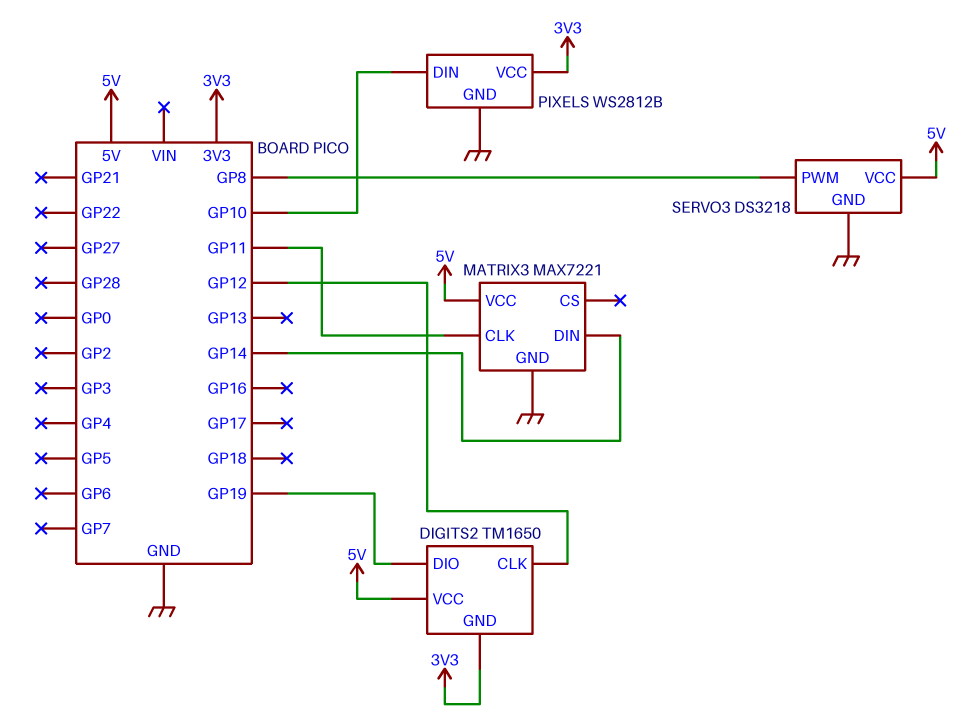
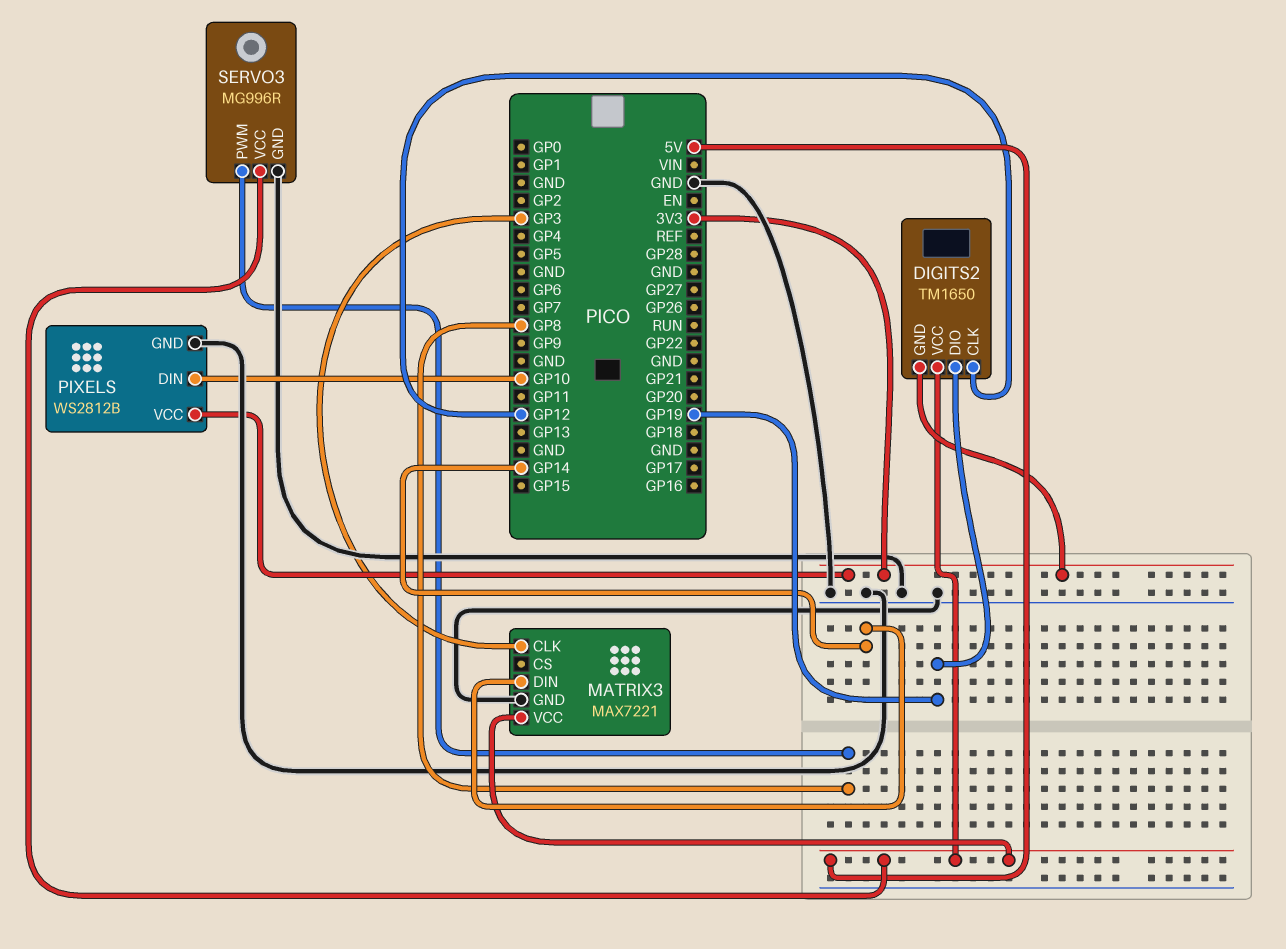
MATRIX3 pin CLK: GP11 -> GP3
SERVO3: DS3218 -> MG996R

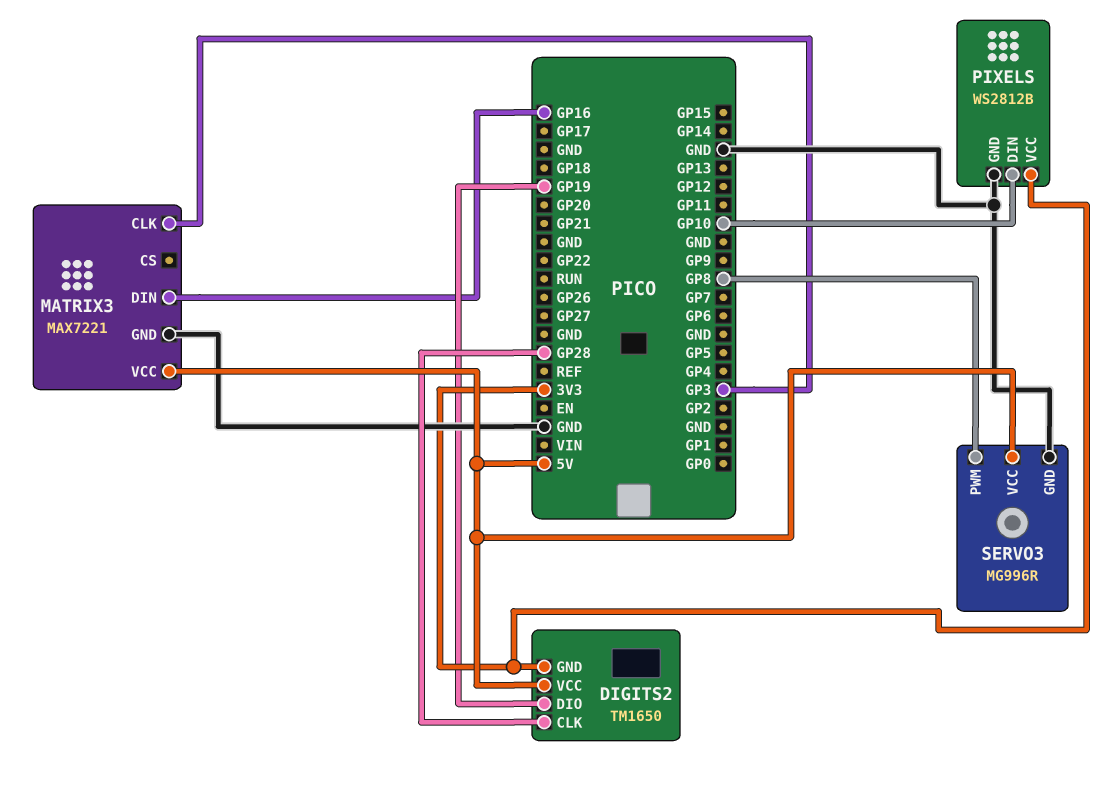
DIGITS2 pin CLK: GP12 -> GP28
MATRIX3 pin DIN: GP14 -> GP16

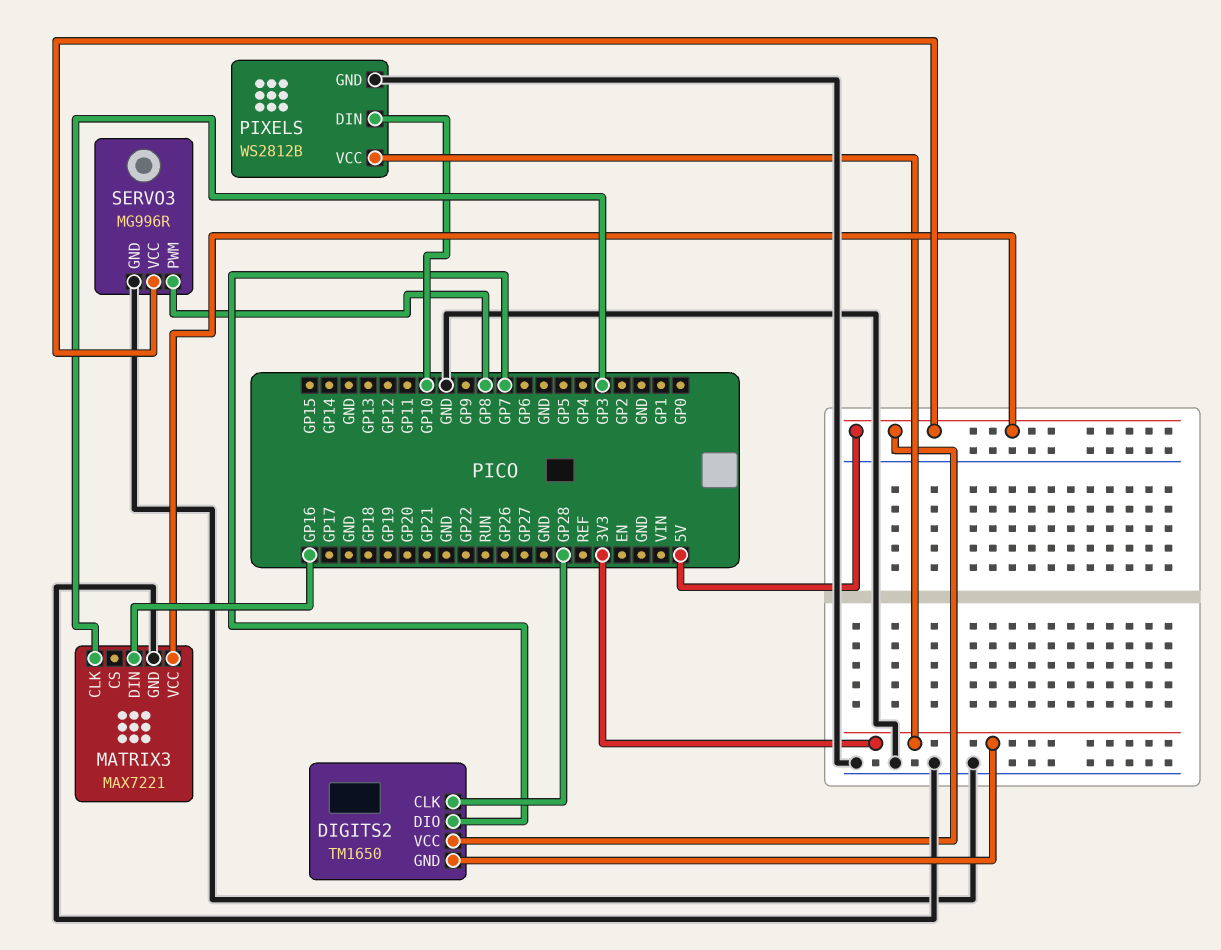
DIGITS2 pin DIO: GP19 -> GP7

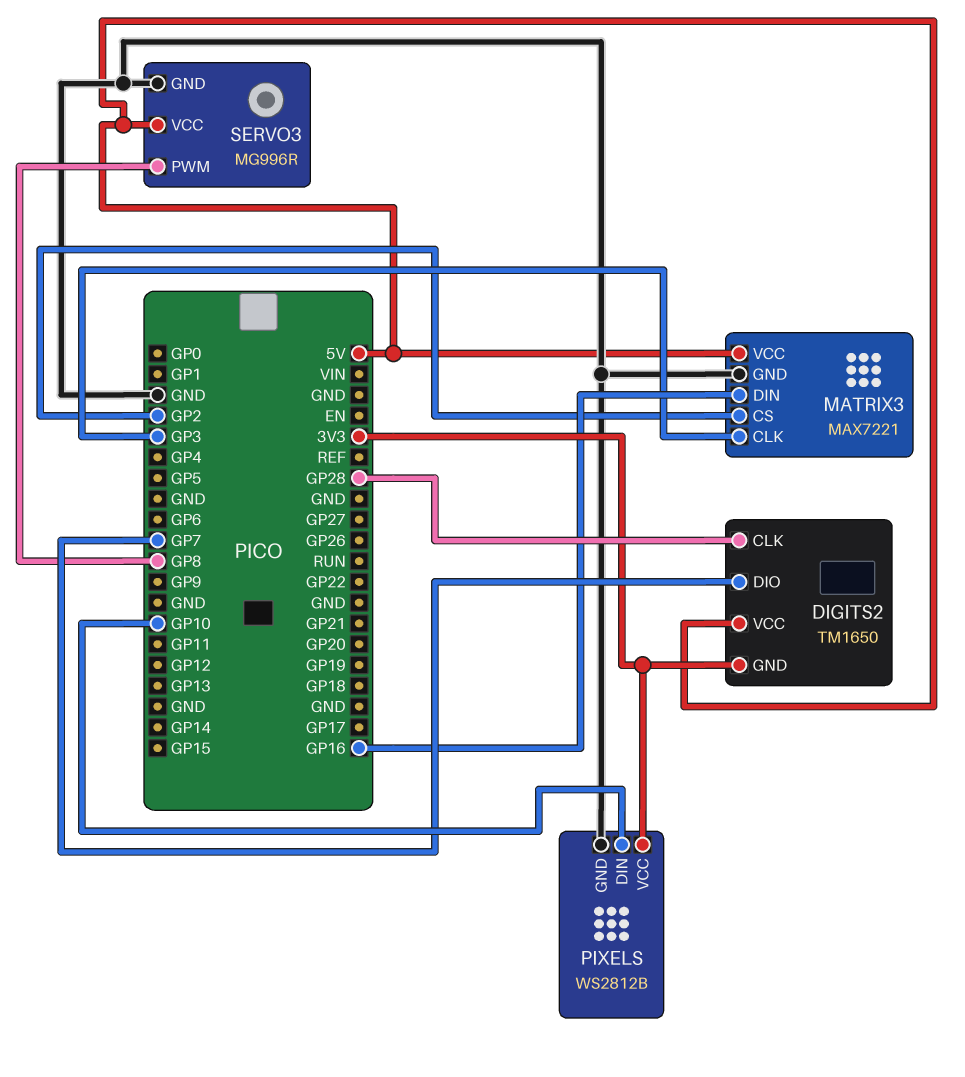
MATRIX3 pin CS: none -> GP2

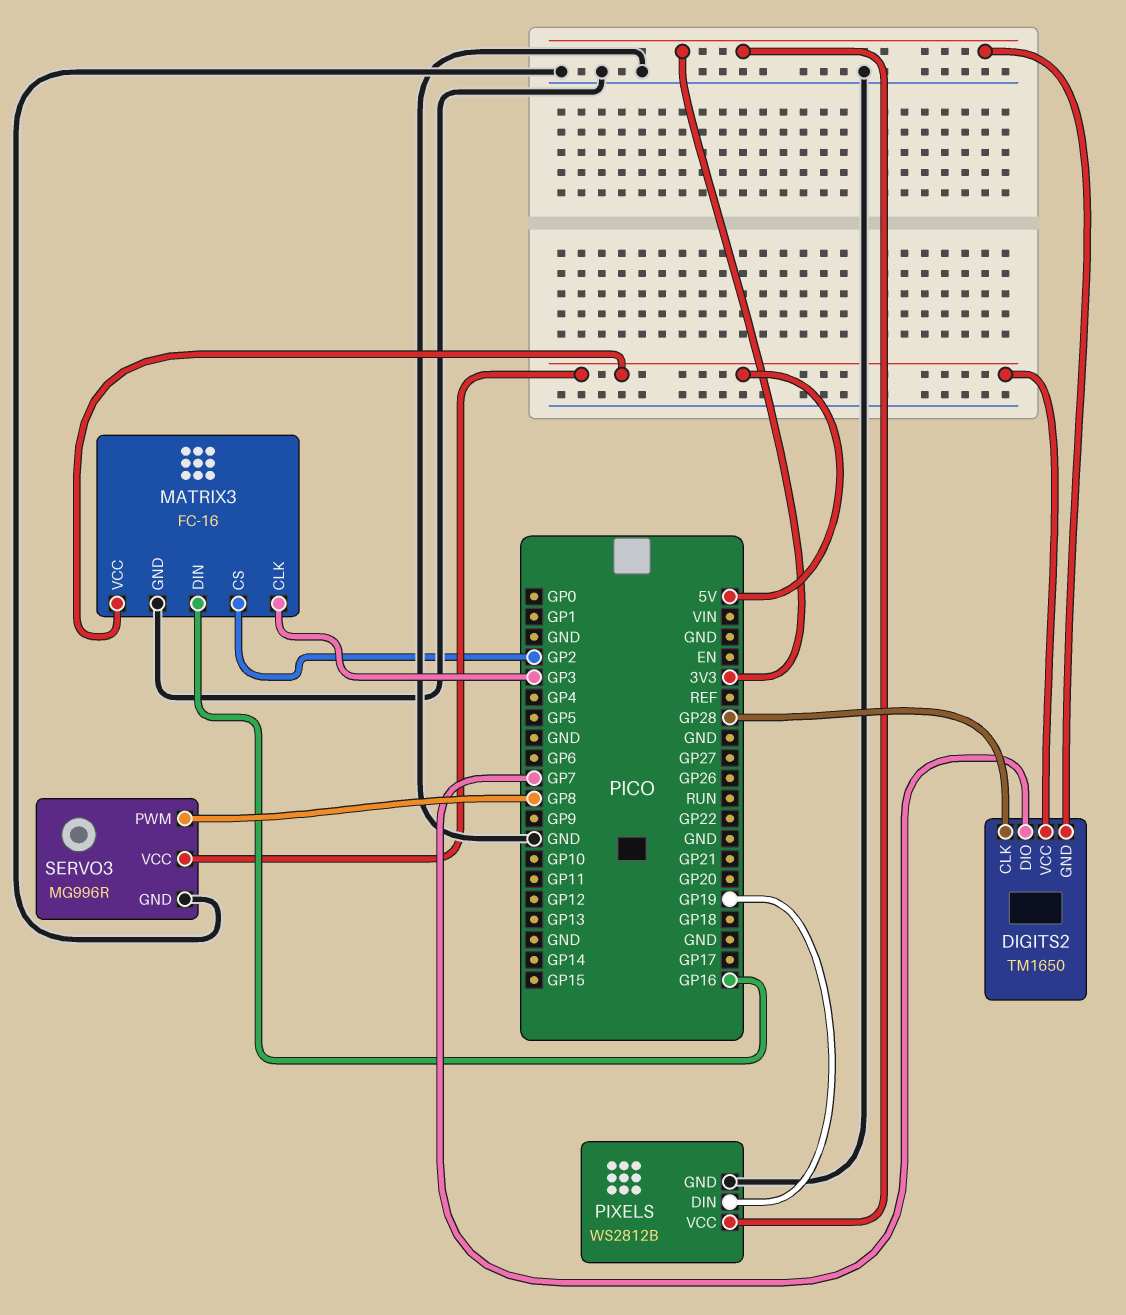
MATRIX3: MAX7221 -> FC-16
PIXELS pin DIN: GP10 -> GP19

